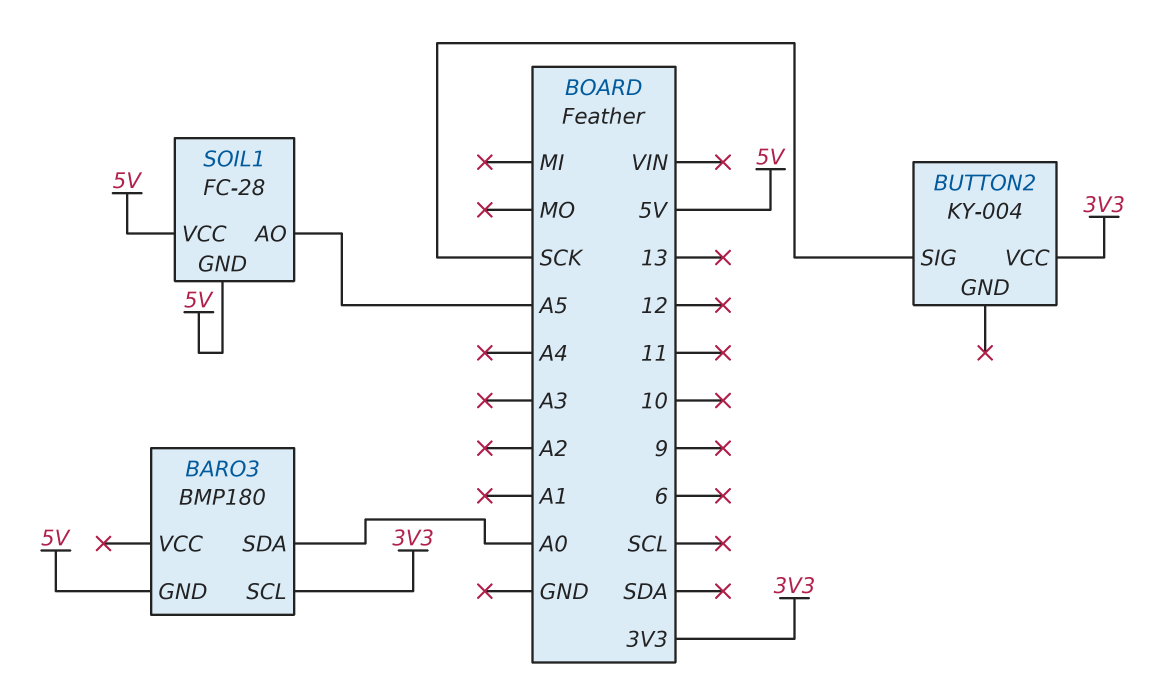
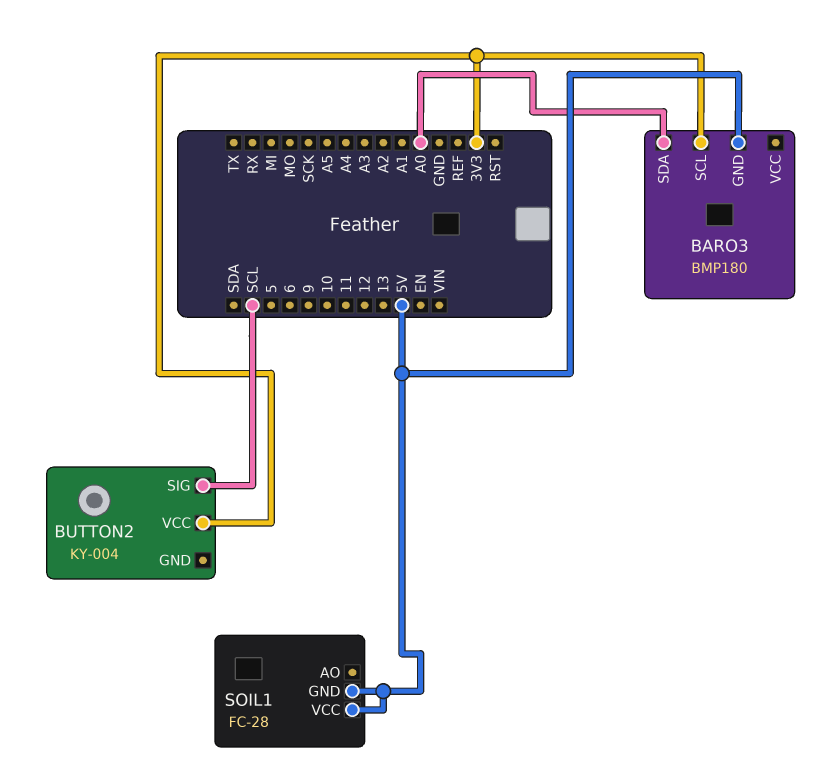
BUTTON2 pin SIG: SCK -> SCL
SOIL1 pin AO: A5 -> none

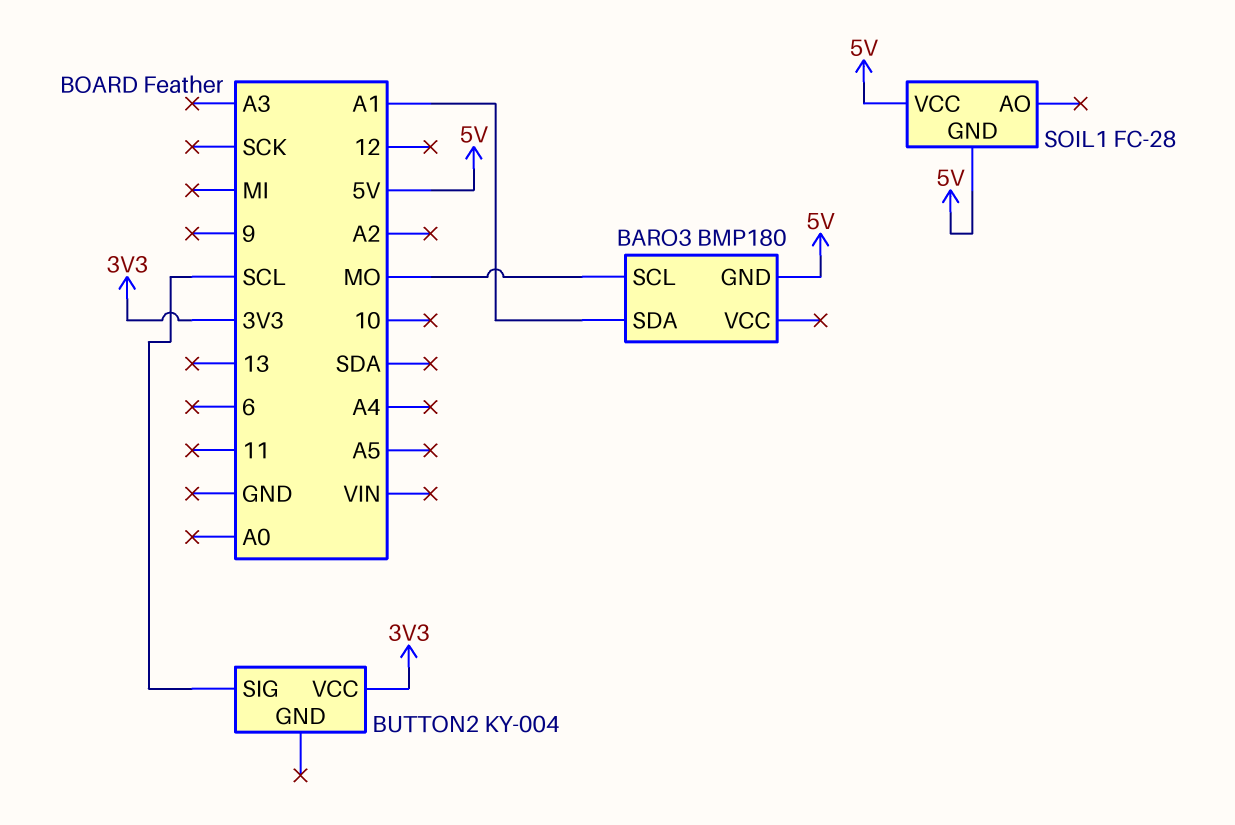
BARO3 pin SCL: 3V3 -> MO
BARO3 pin SDA: A0 -> A1

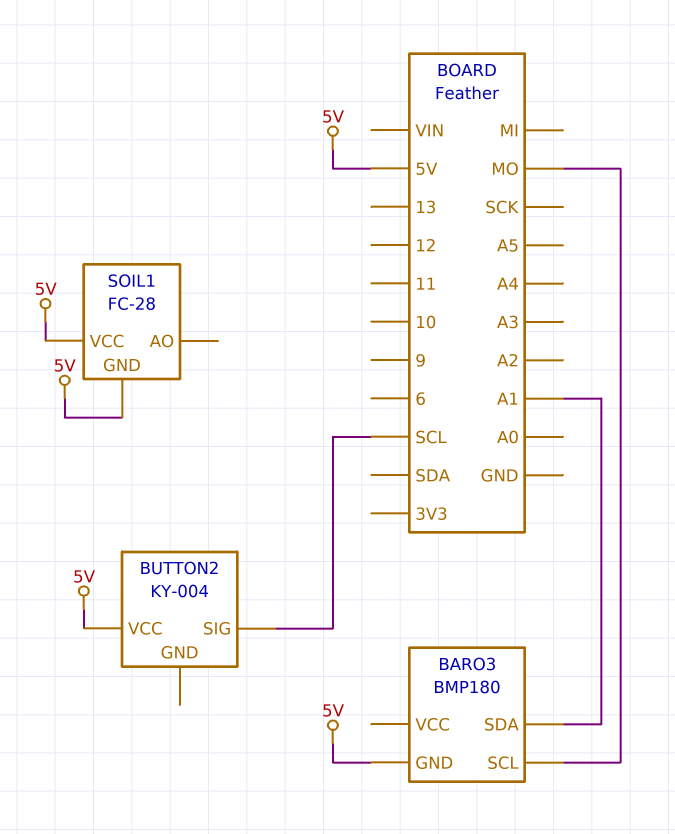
BUTTON2 pin VCC: 3V3 -> 5V

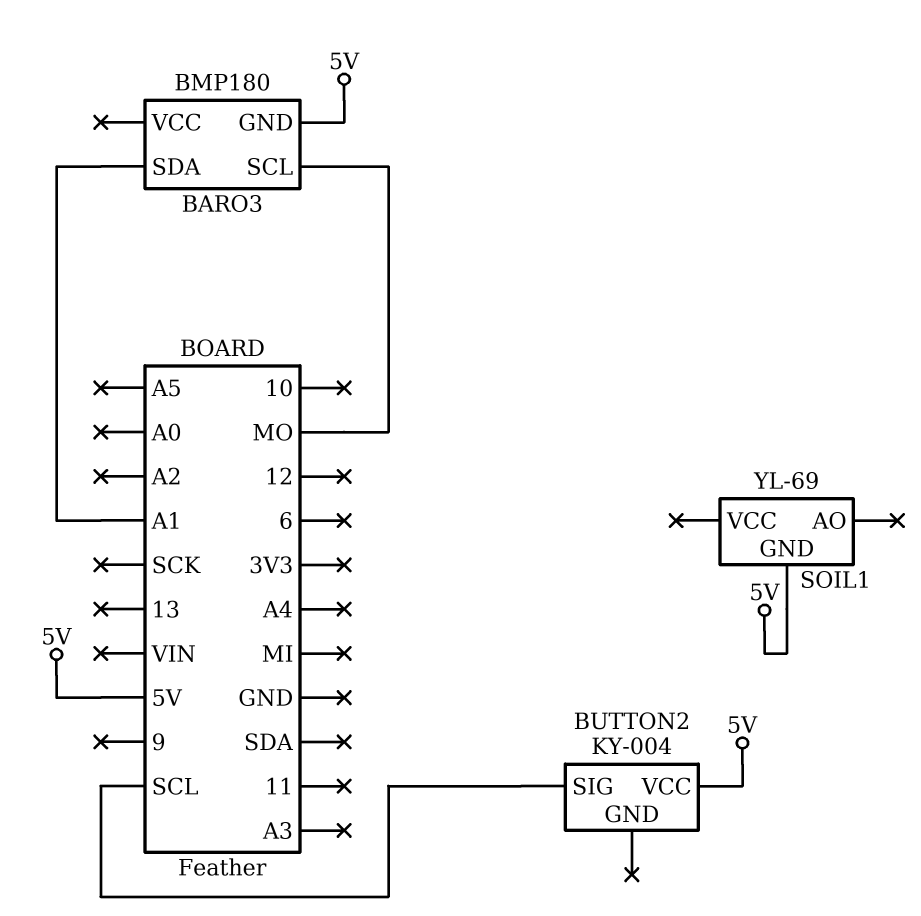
SOIL1: FC-28 -> YL-69
SOIL1 pin VCC: 5V -> none

